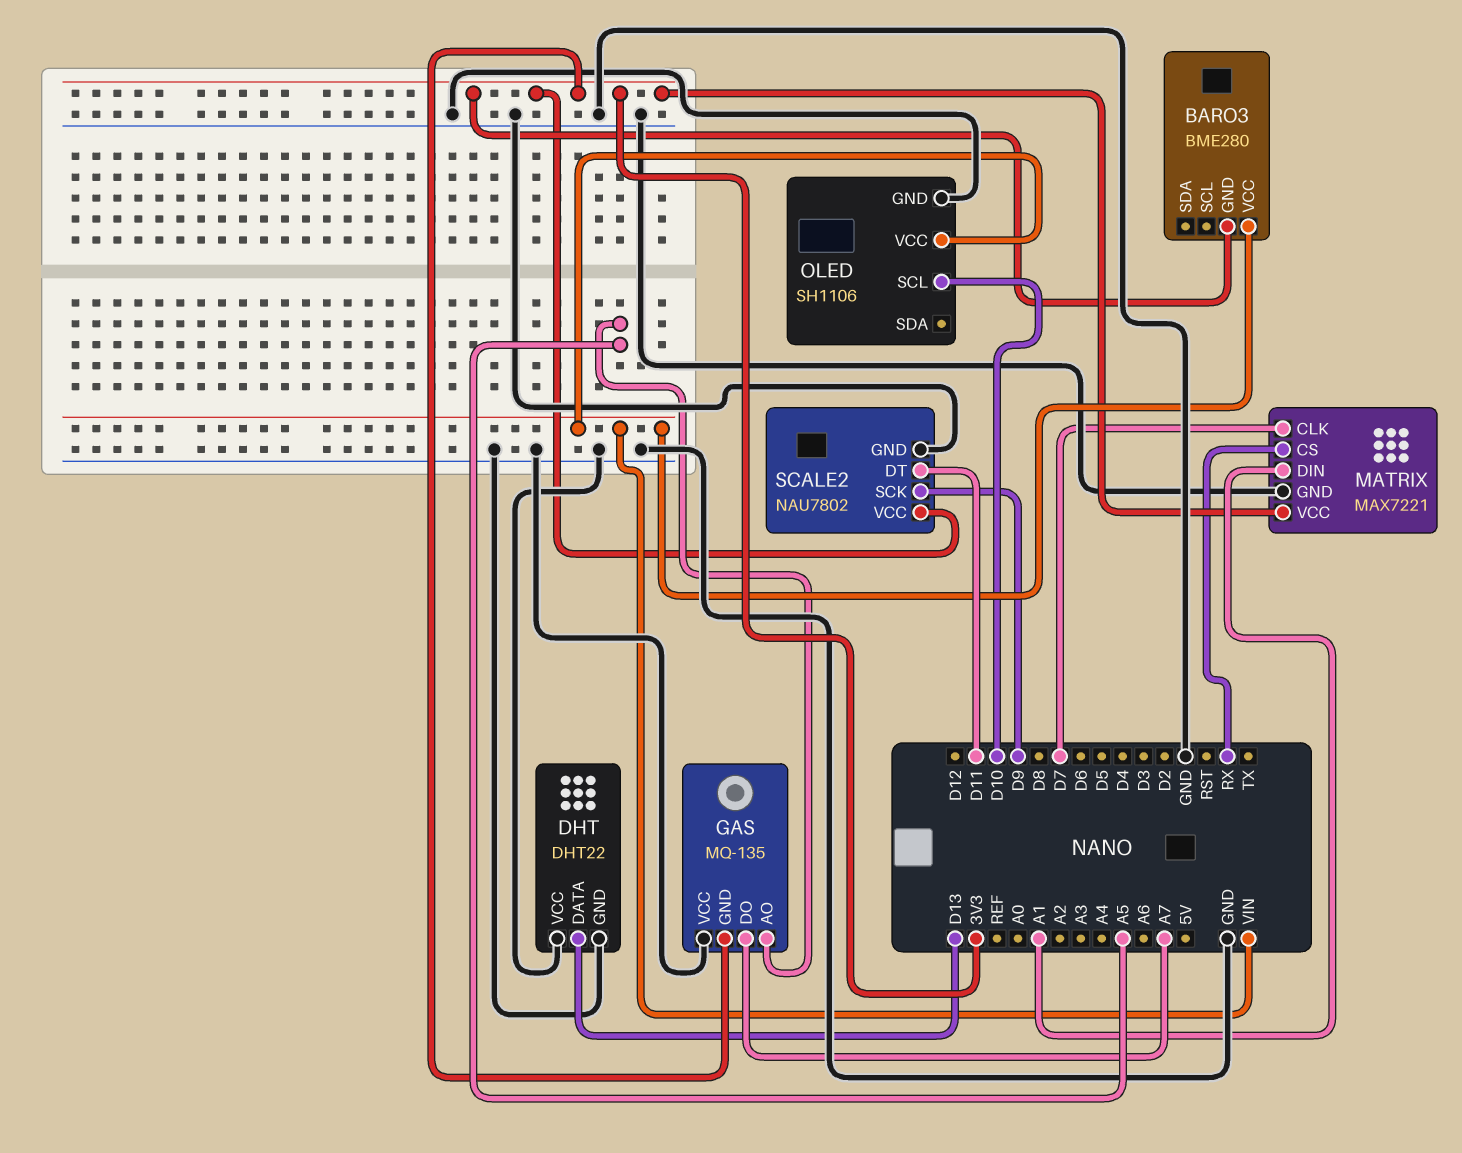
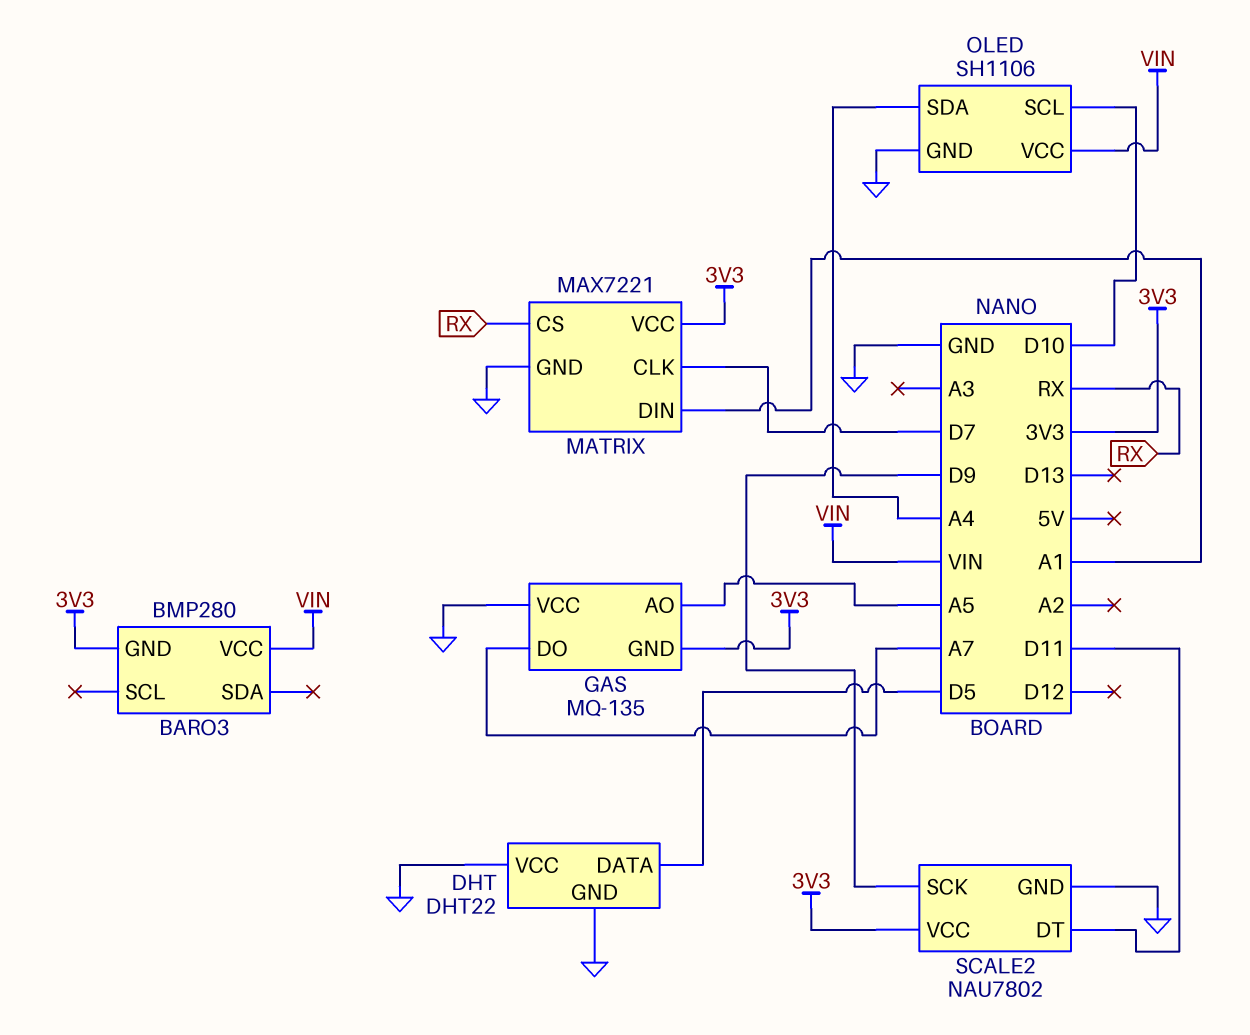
BARO3: BME280 -> BMP280
DHT pin DATA: D13 -> D5
OLED pin SDA: none -> A4

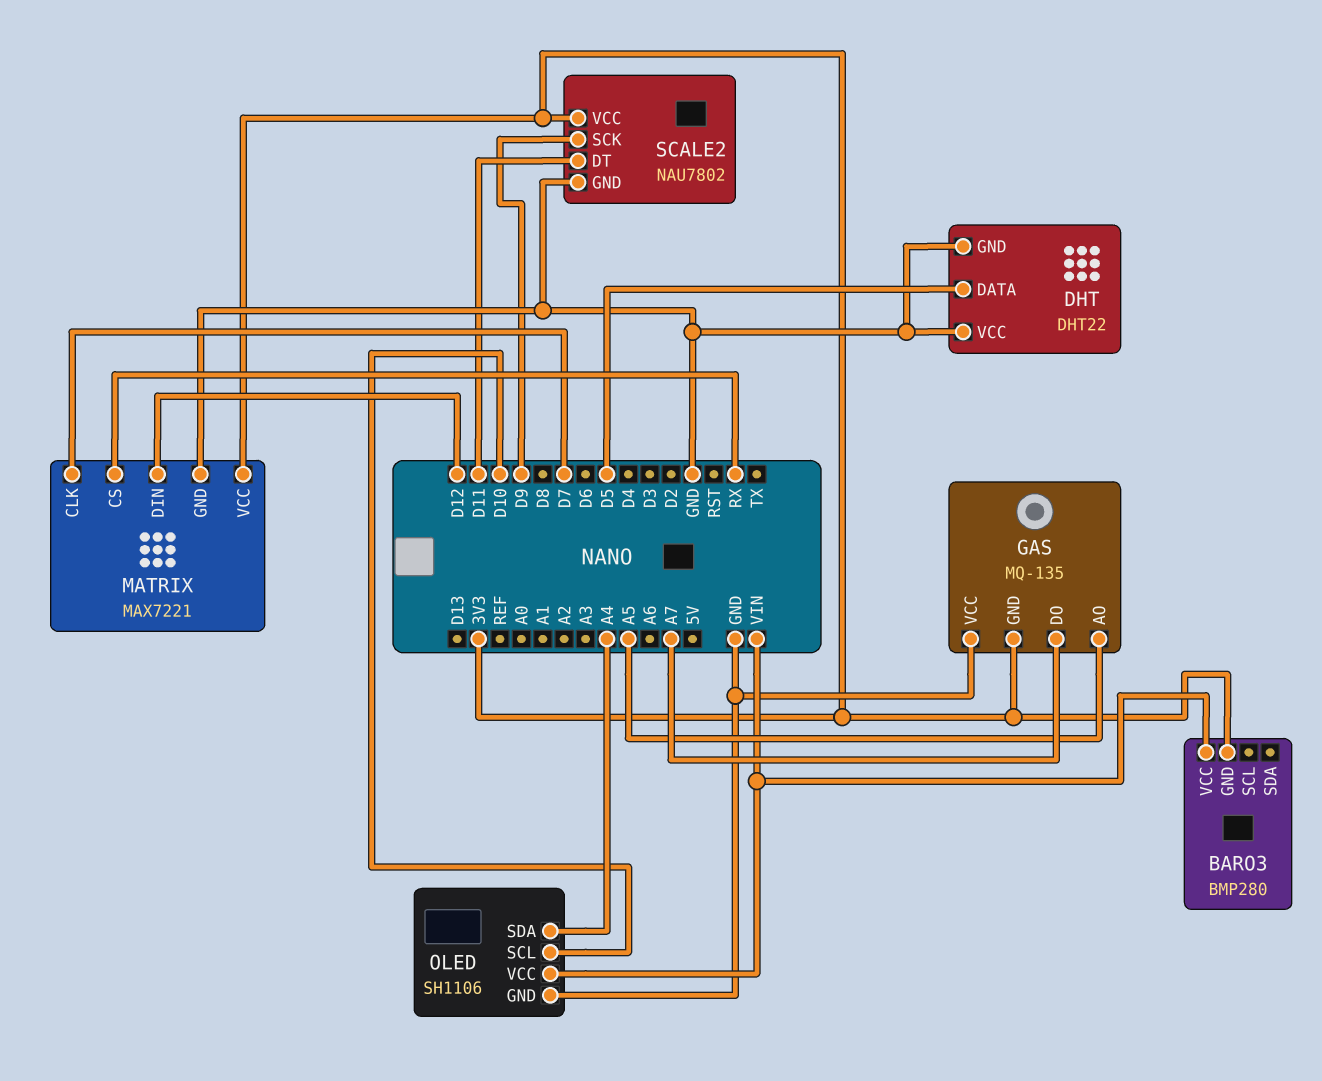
MATRIX pin DIN: A1 -> D12

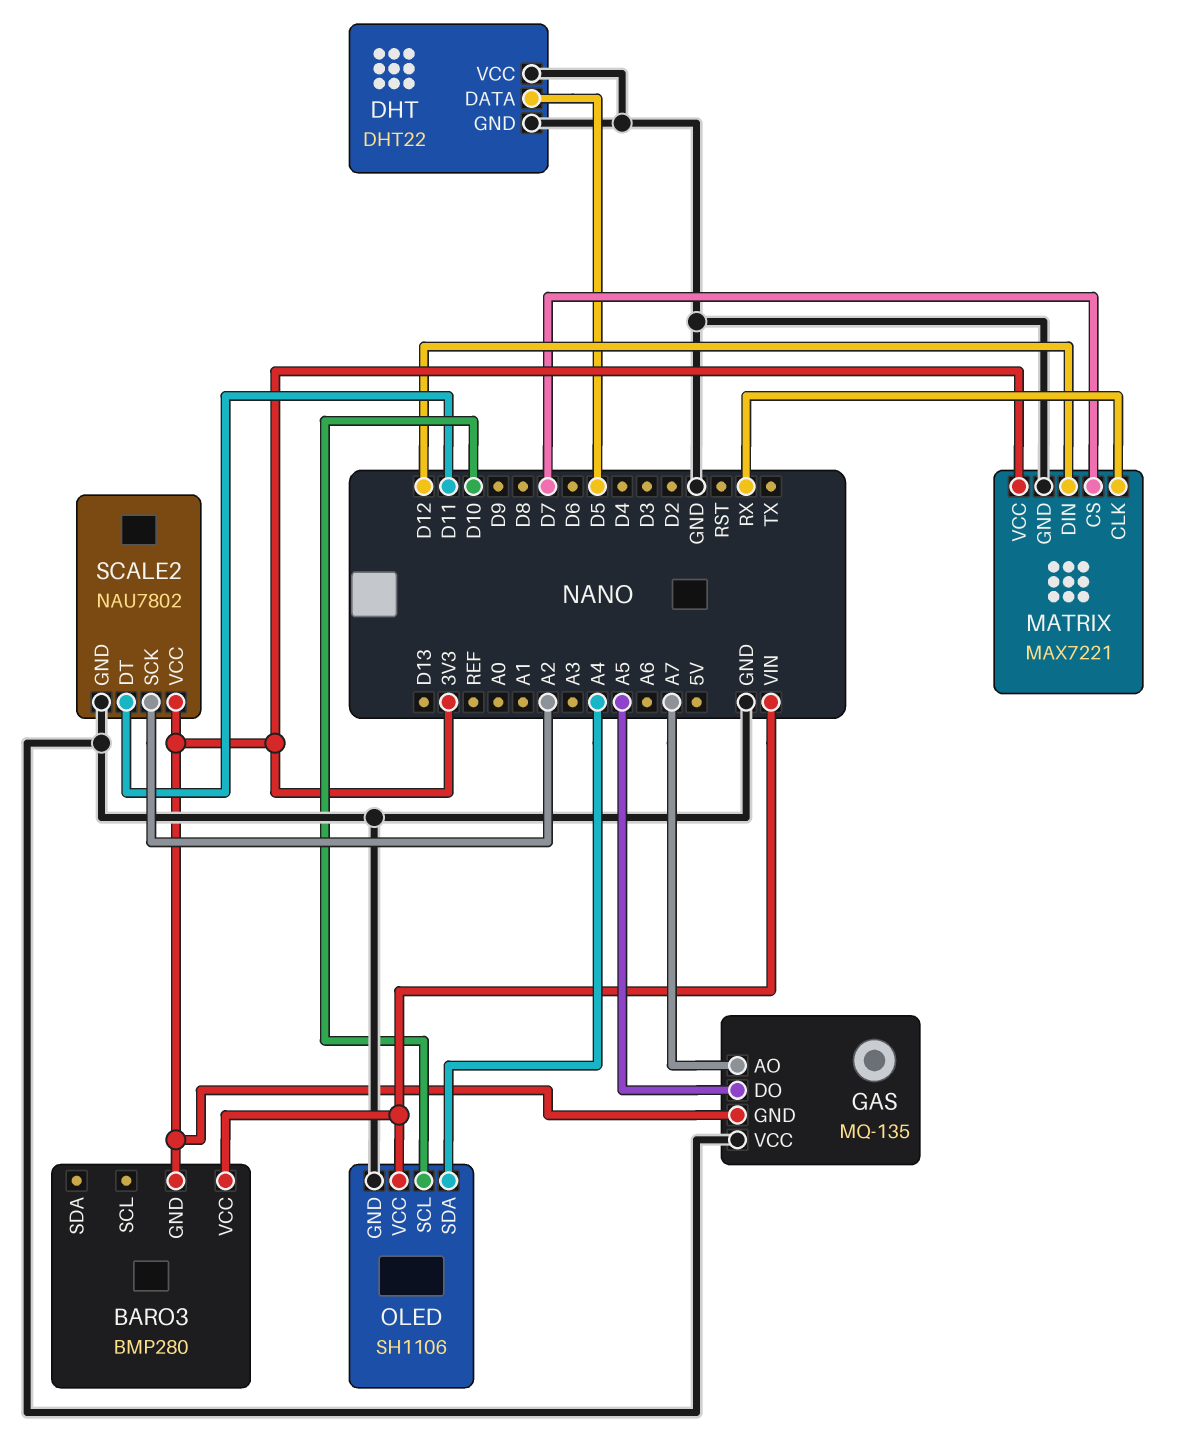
GAS pin AO: A5 -> A7
GAS pin DO: A7 -> A5
MATRIX pin CLK: D7 -> RX
MATRIX pin CS: RX -> D7
SCALE2 pin SCK: D9 -> A2

